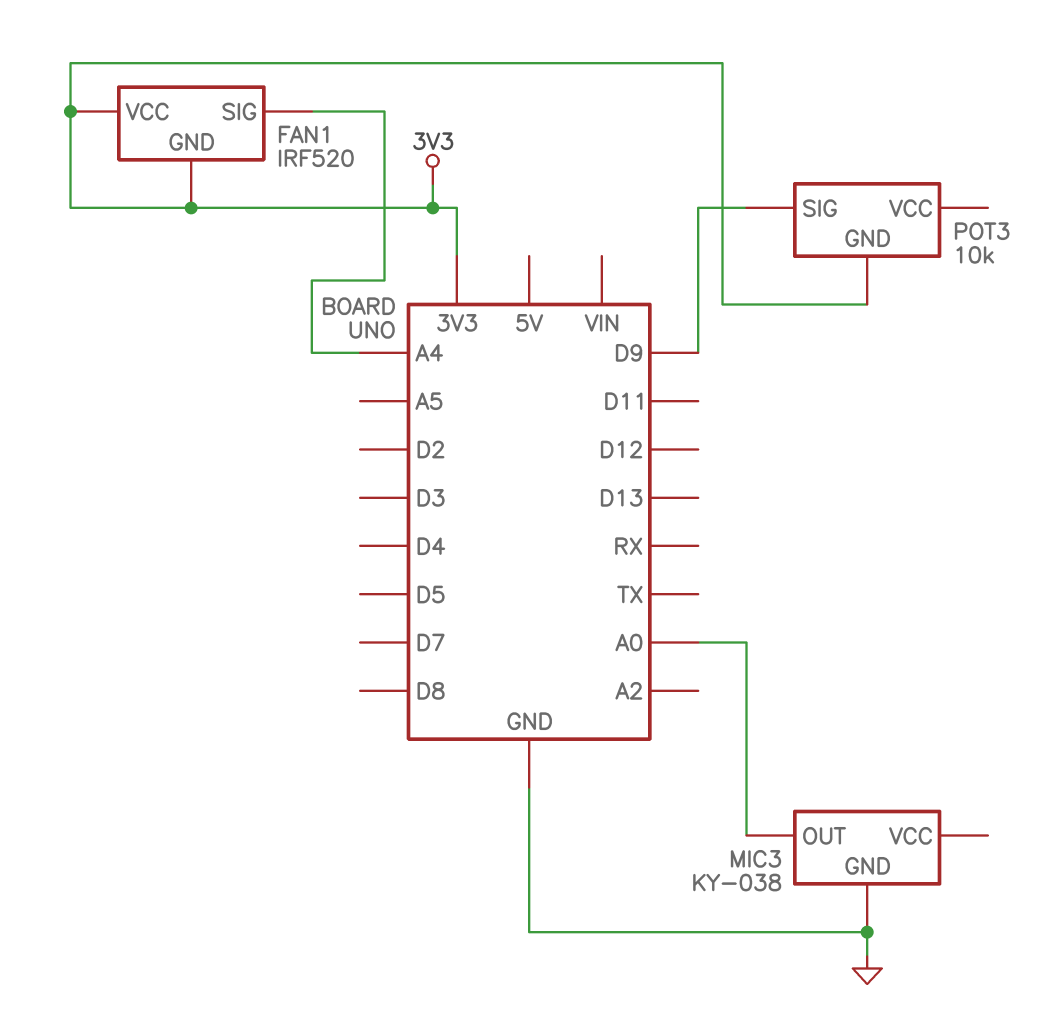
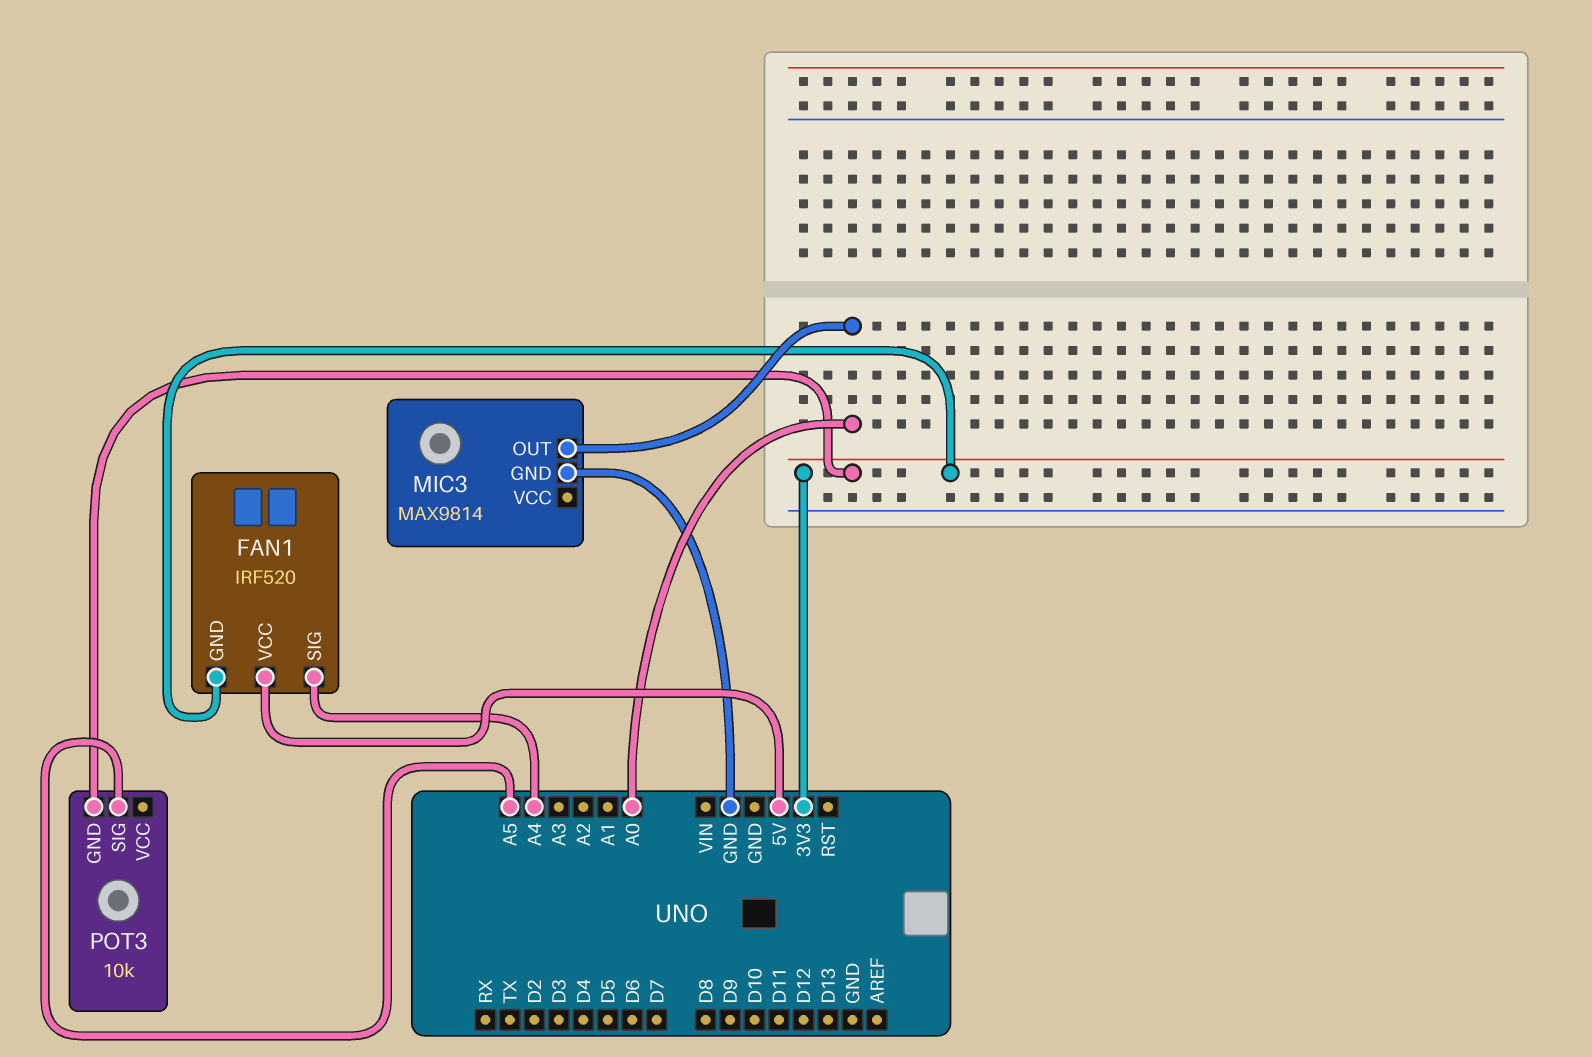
FAN1 pin VCC: 3V3 -> 5V
MIC3: KY-038 -> MAX9814
POT3 pin SIG: D9 -> A5

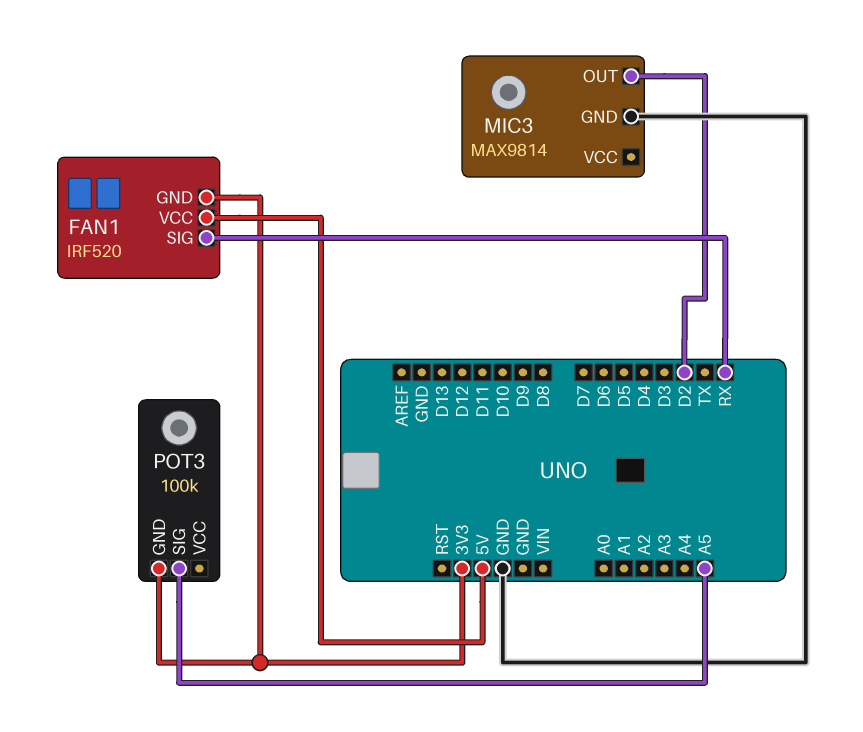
FAN1 pin SIG: A4 -> RX
MIC3 pin OUT: A0 -> D2
POT3: 10k -> 100k

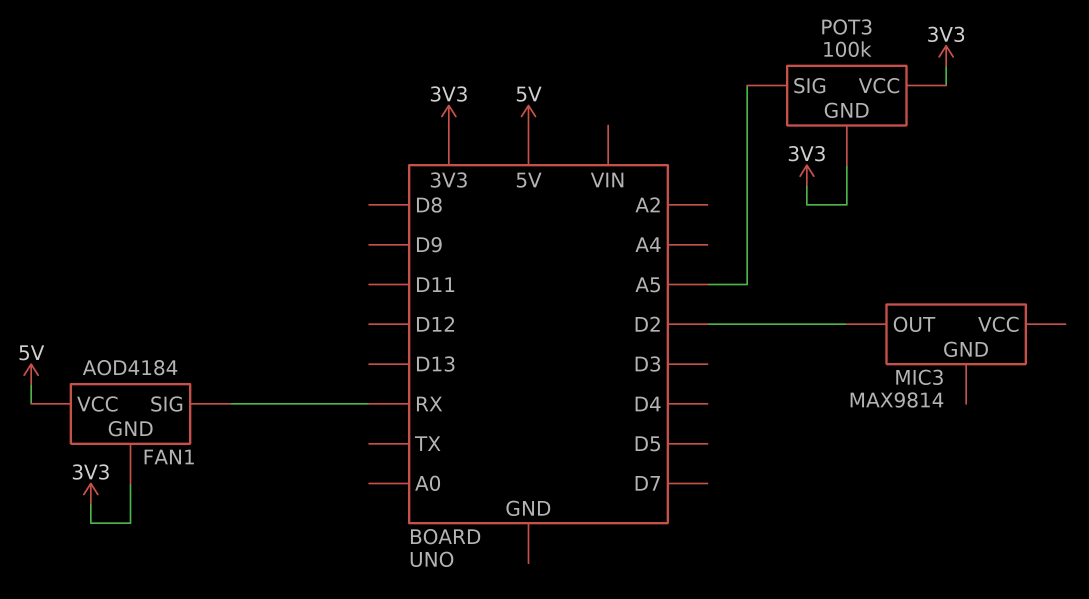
FAN1: IRF520 -> AOD4184
MIC3 pin GND: GND -> none
POT3 pin VCC: none -> 3V3

